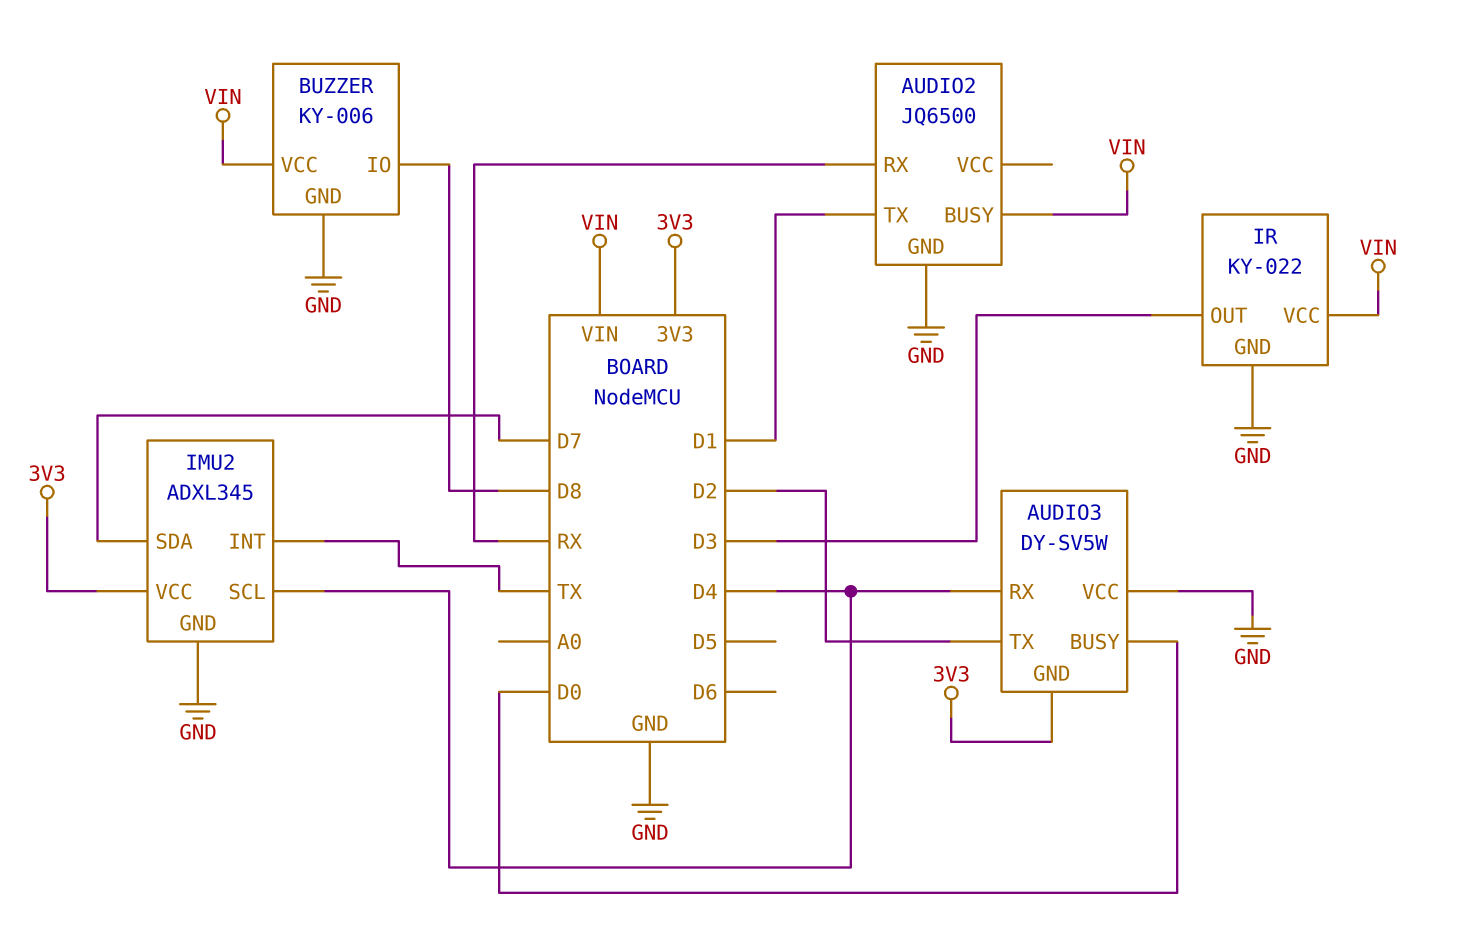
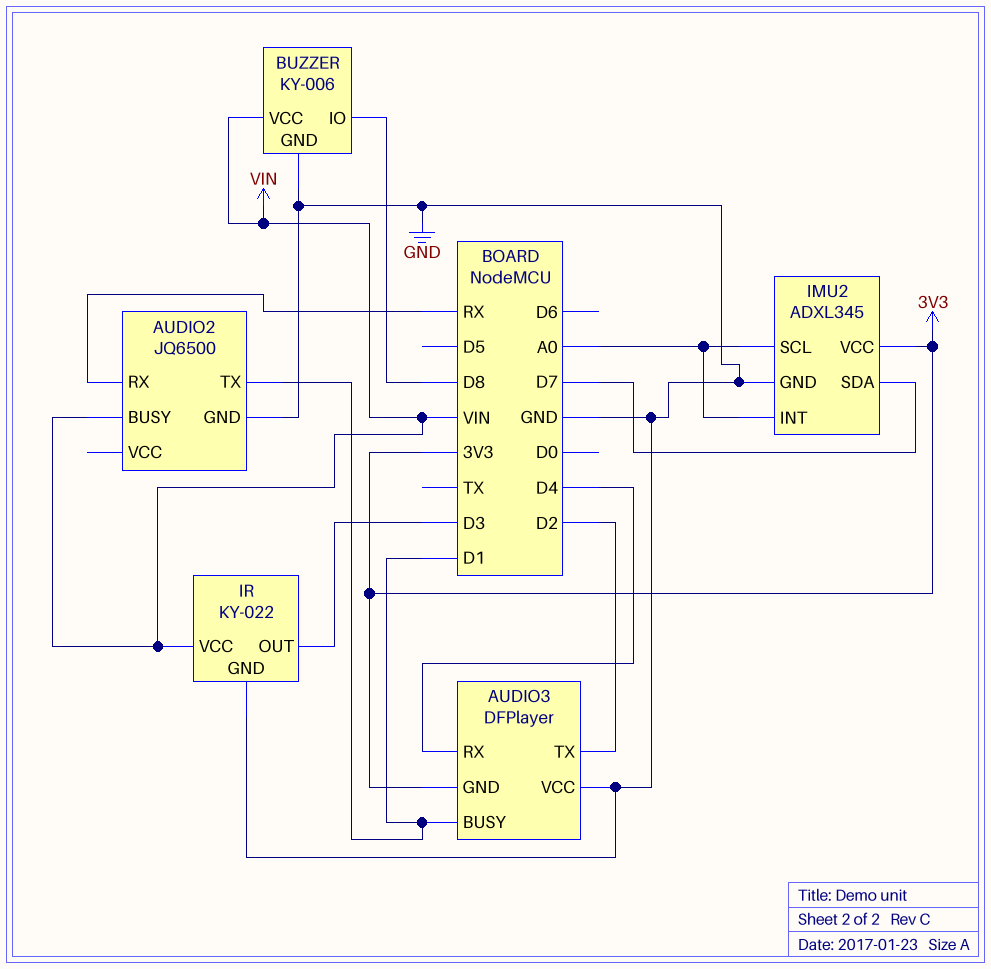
AUDIO3: DY-SV5W -> DFPlayer
AUDIO3 pin BUSY: D0 -> D1
IMU2 pin INT: TX -> A0
IMU2 pin SCL: D4 -> A0

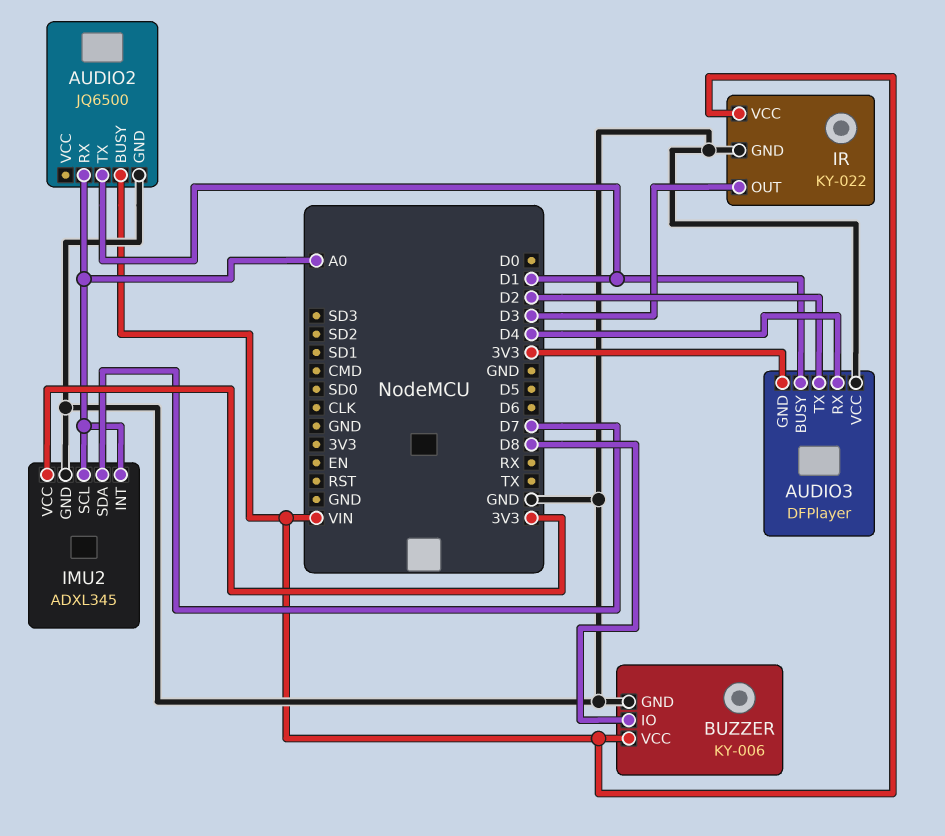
AUDIO2 pin RX: RX -> A0

